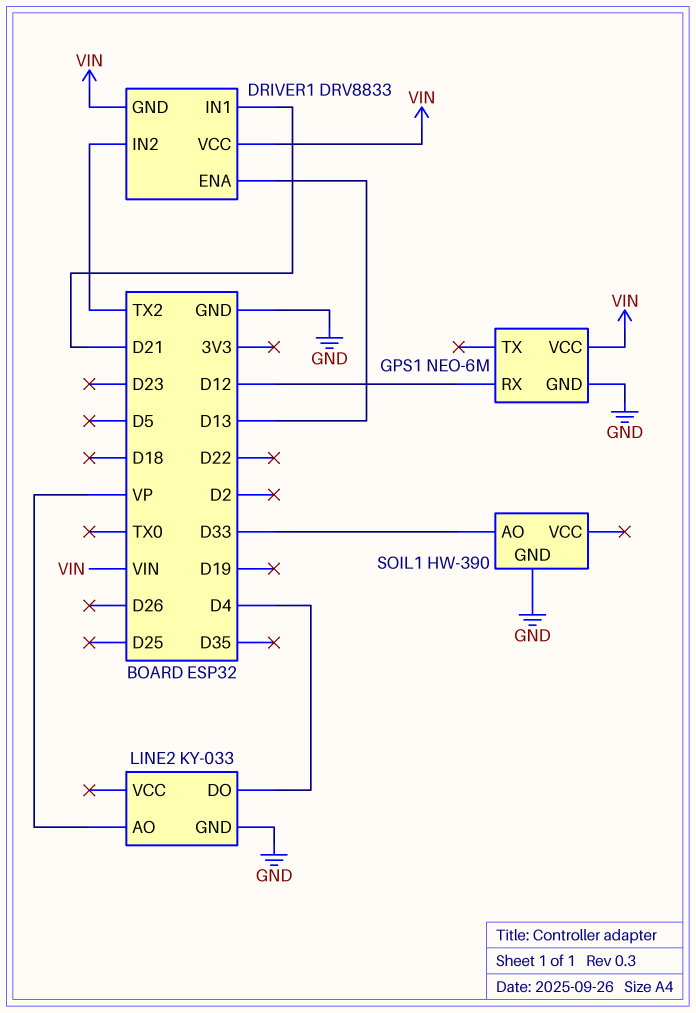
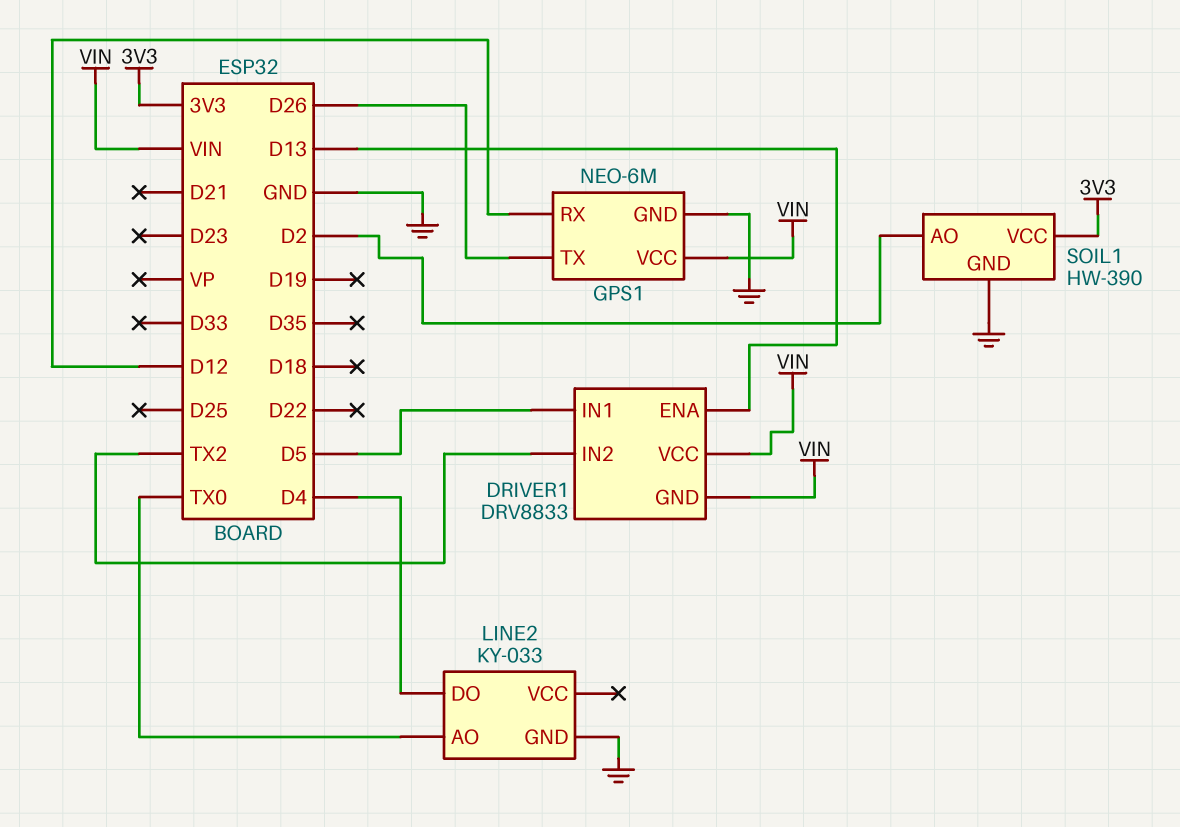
DRIVER1 pin IN1: D21 -> D5
GPS1 pin TX: none -> D26
LINE2 pin AO: VP -> TX0
SOIL1 pin AO: D33 -> D2
SOIL1 pin VCC: none -> 3V3

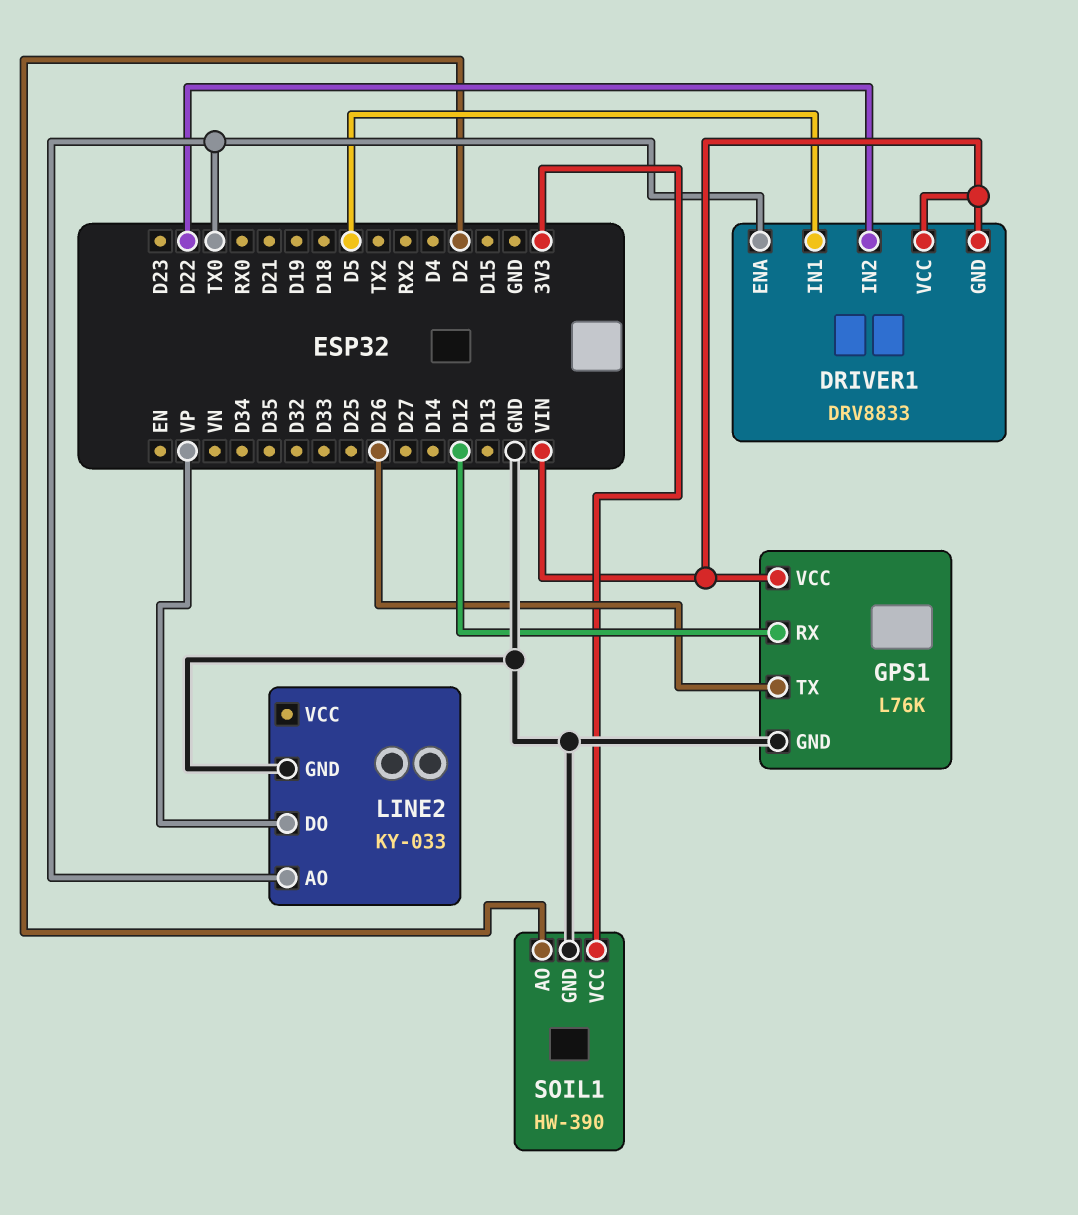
DRIVER1 pin ENA: D13 -> TX0
DRIVER1 pin IN2: TX2 -> D22
GPS1: NEO-6M -> L76K
LINE2 pin DO: D4 -> VP

